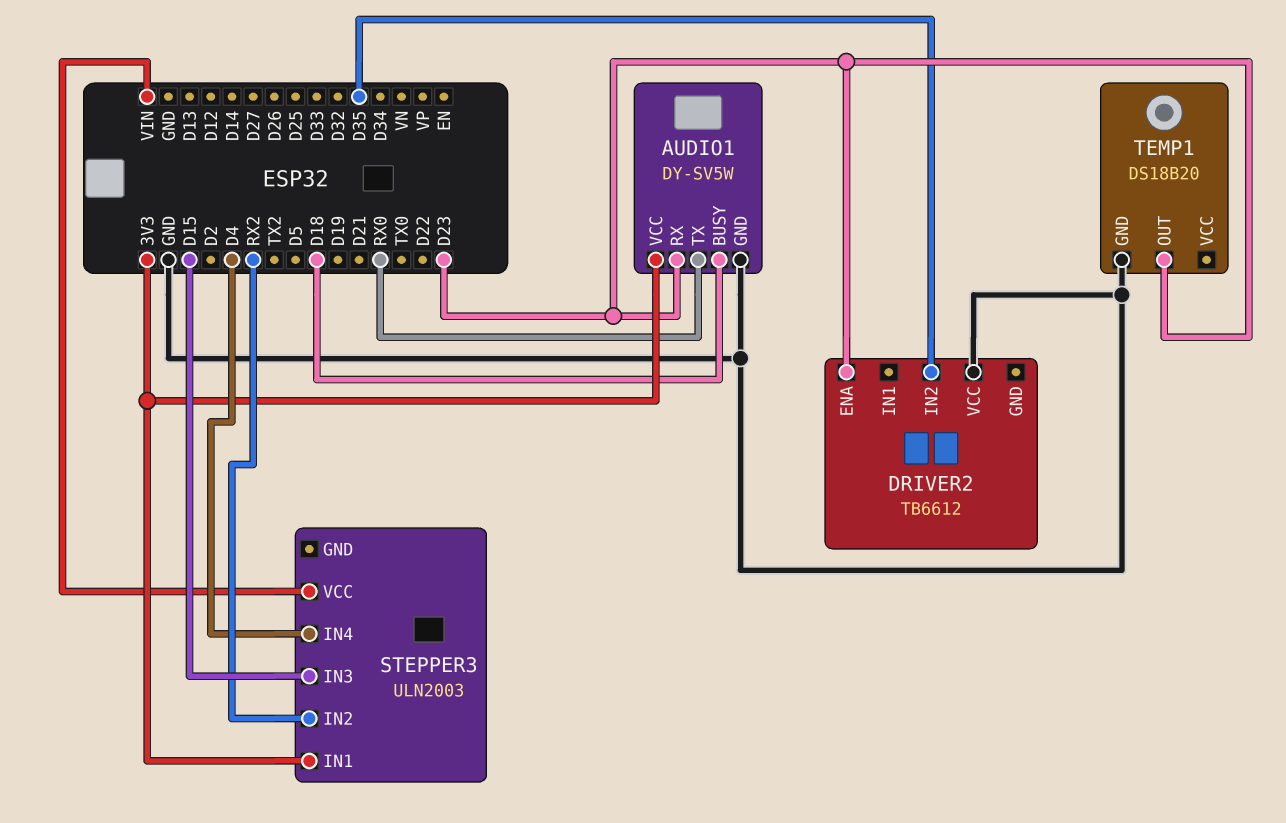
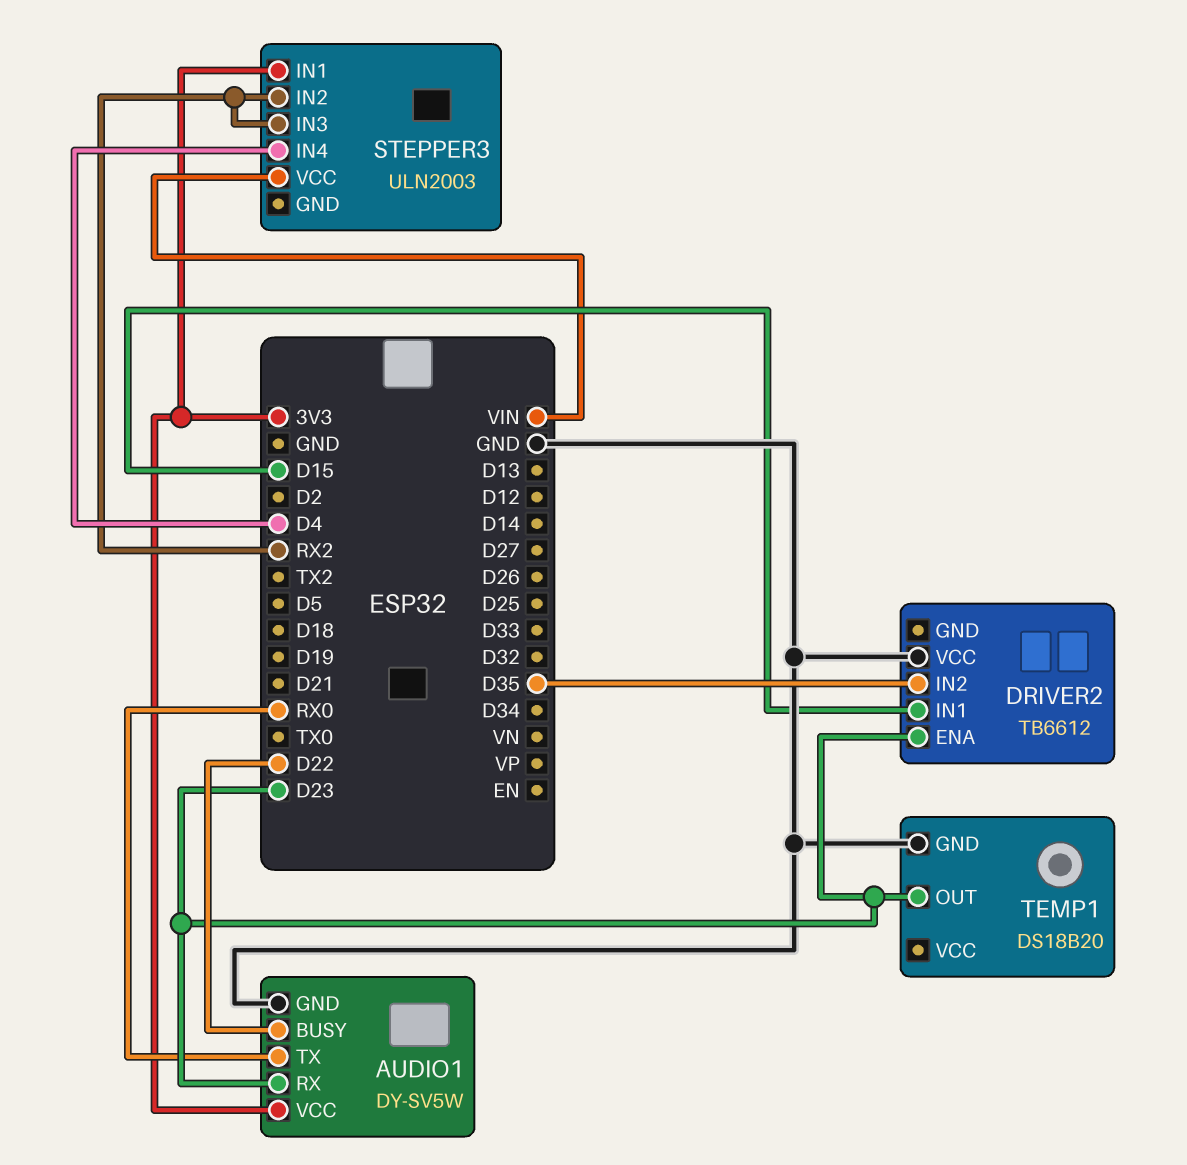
AUDIO1 pin BUSY: D18 -> D22
DRIVER2 pin IN1: none -> D15
STEPPER3 pin IN3: D15 -> RX2

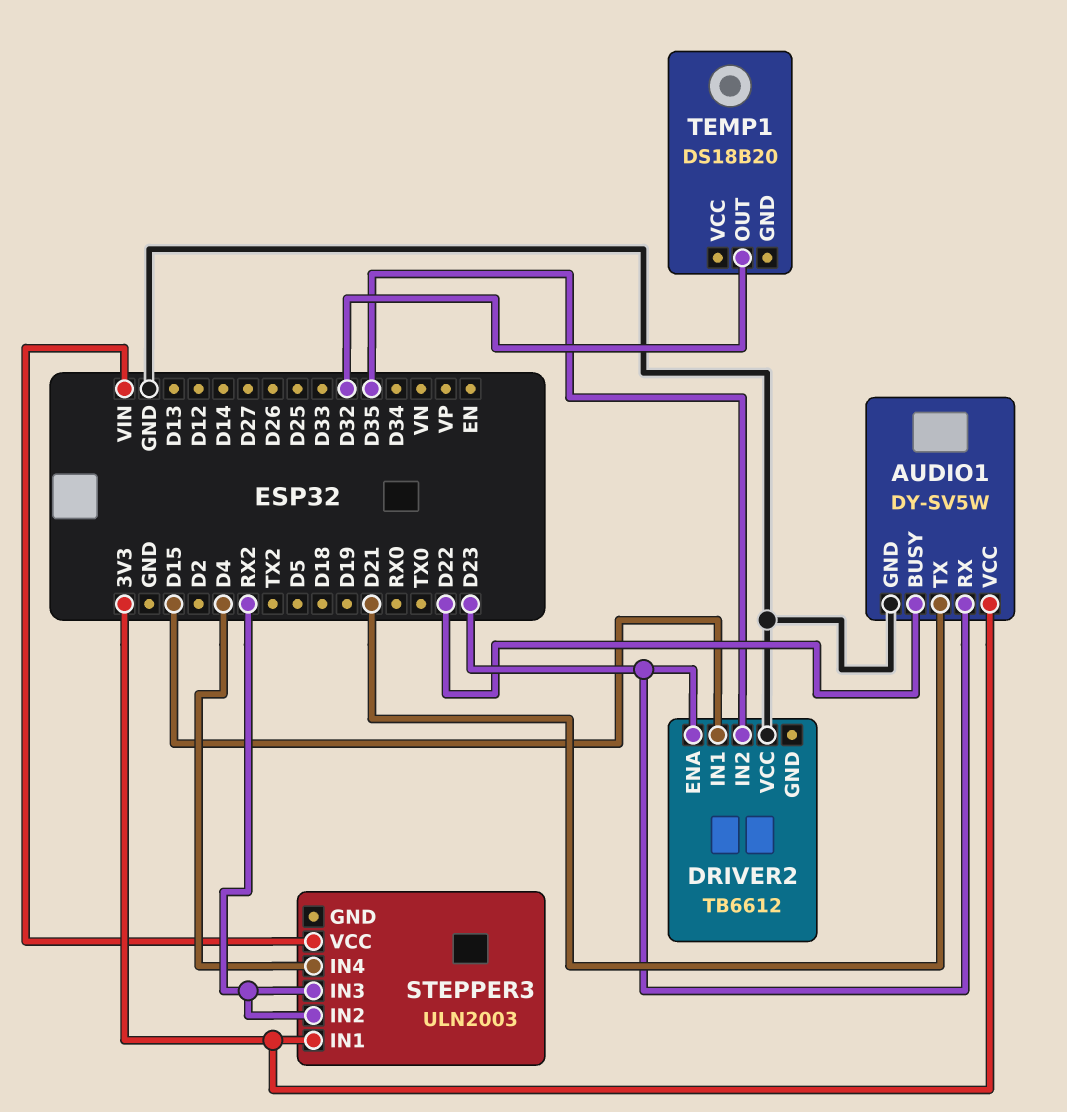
AUDIO1 pin TX: RX0 -> D21
TEMP1 pin GND: GND -> none
TEMP1 pin OUT: D23 -> D32

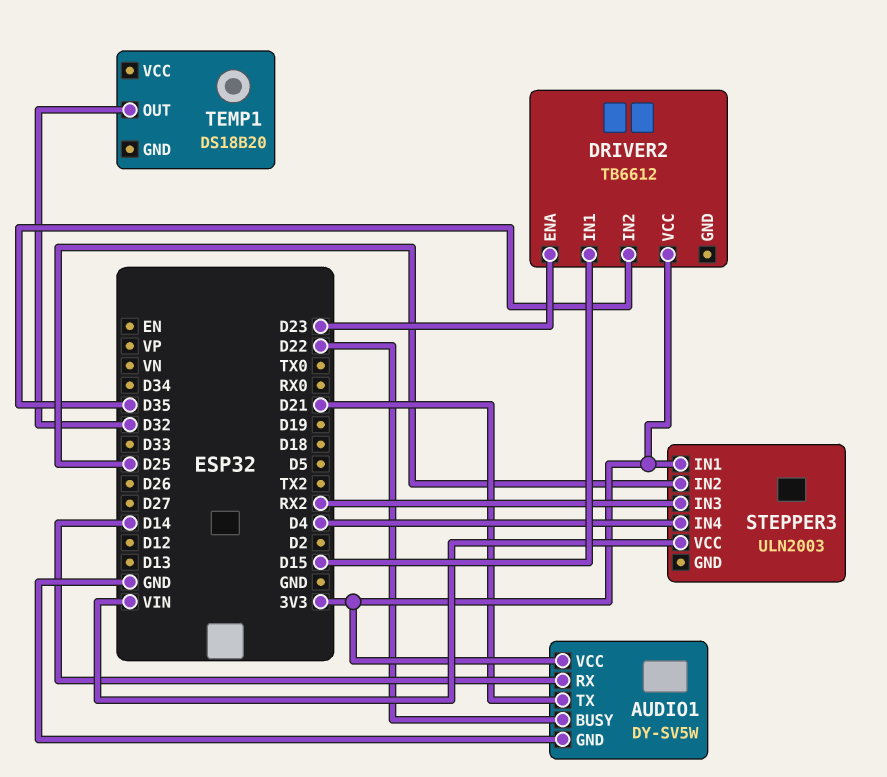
AUDIO1 pin RX: D23 -> D14
DRIVER2 pin VCC: GND -> 3V3
STEPPER3 pin IN2: RX2 -> D25

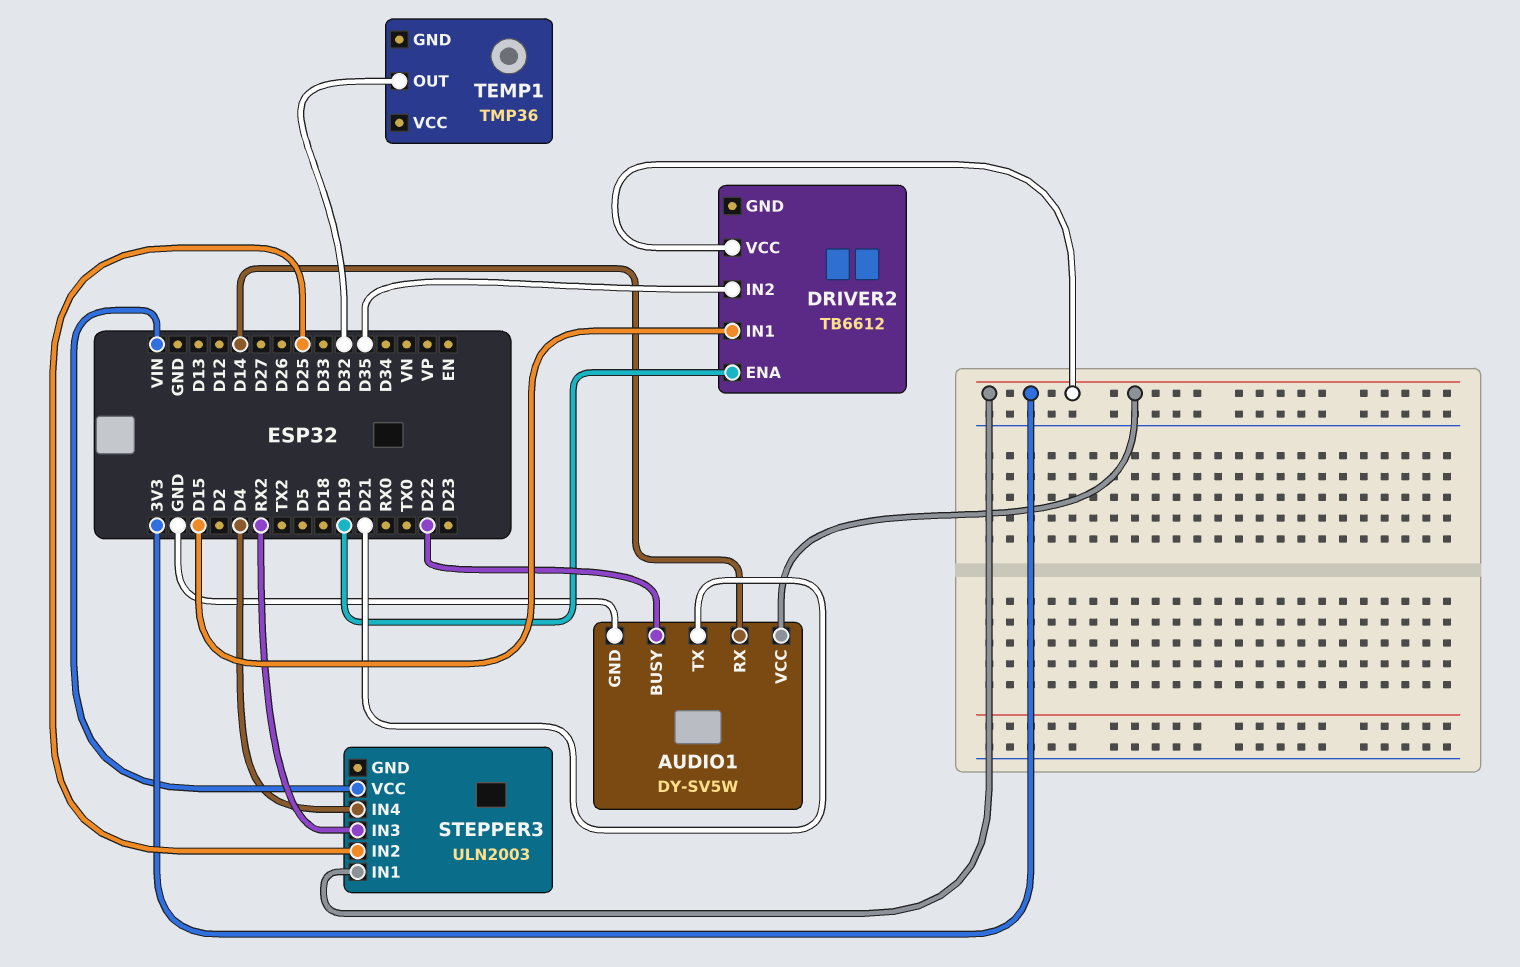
DRIVER2 pin ENA: D23 -> D19
TEMP1: DS18B20 -> TMP36

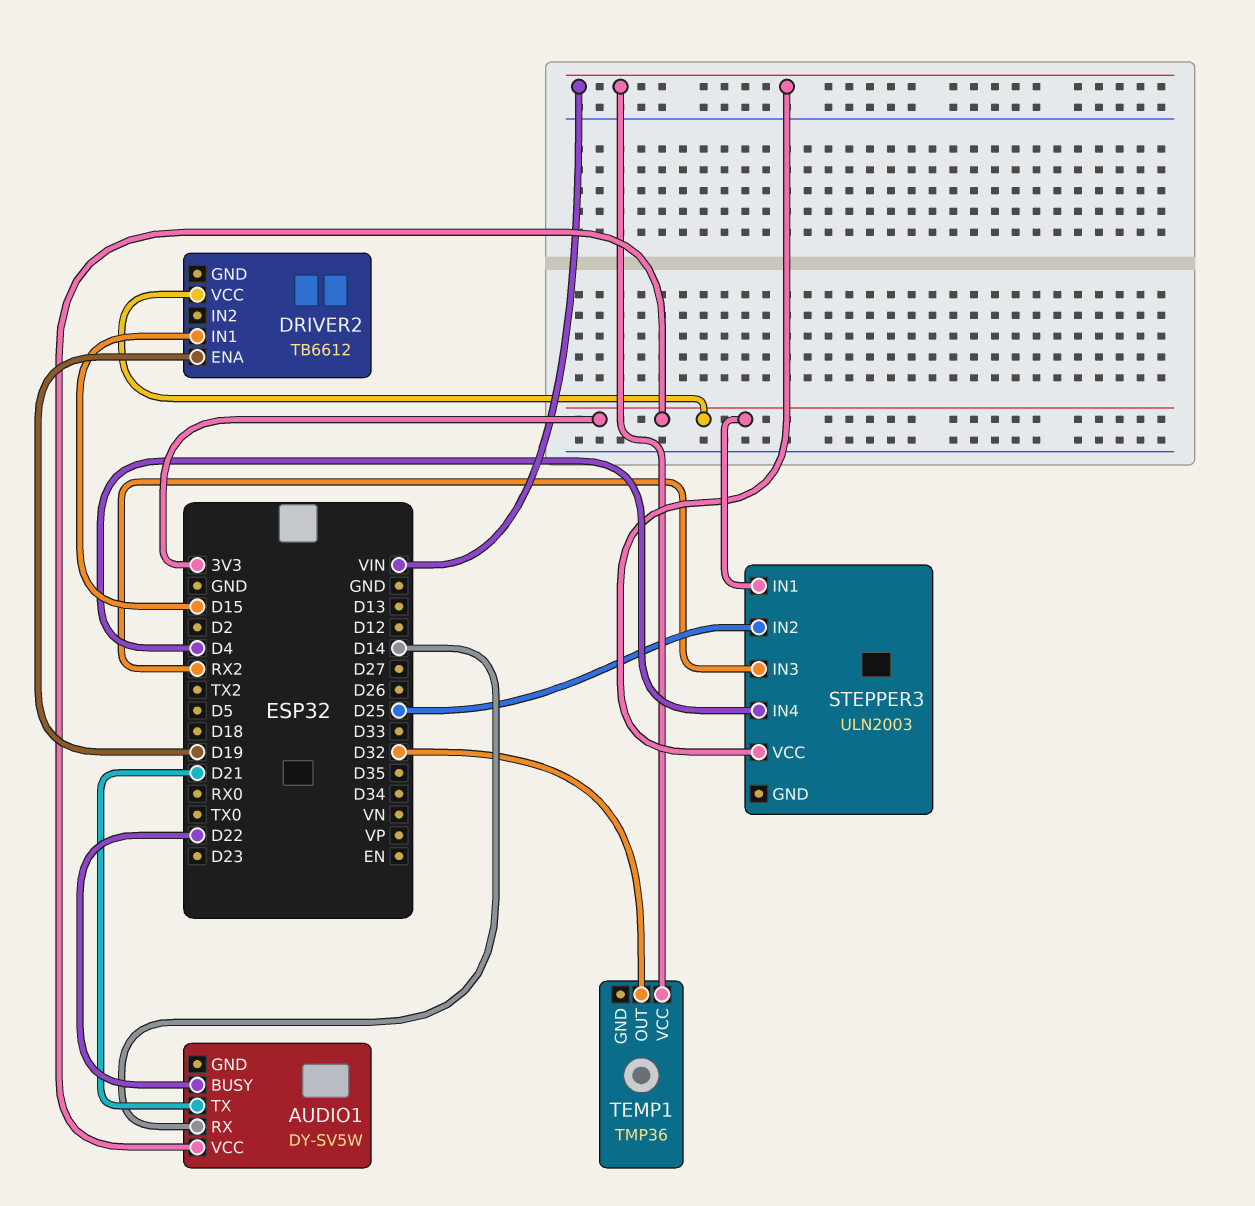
AUDIO1 pin GND: GND -> none
DRIVER2 pin IN2: D35 -> none
TEMP1 pin VCC: none -> VIN

